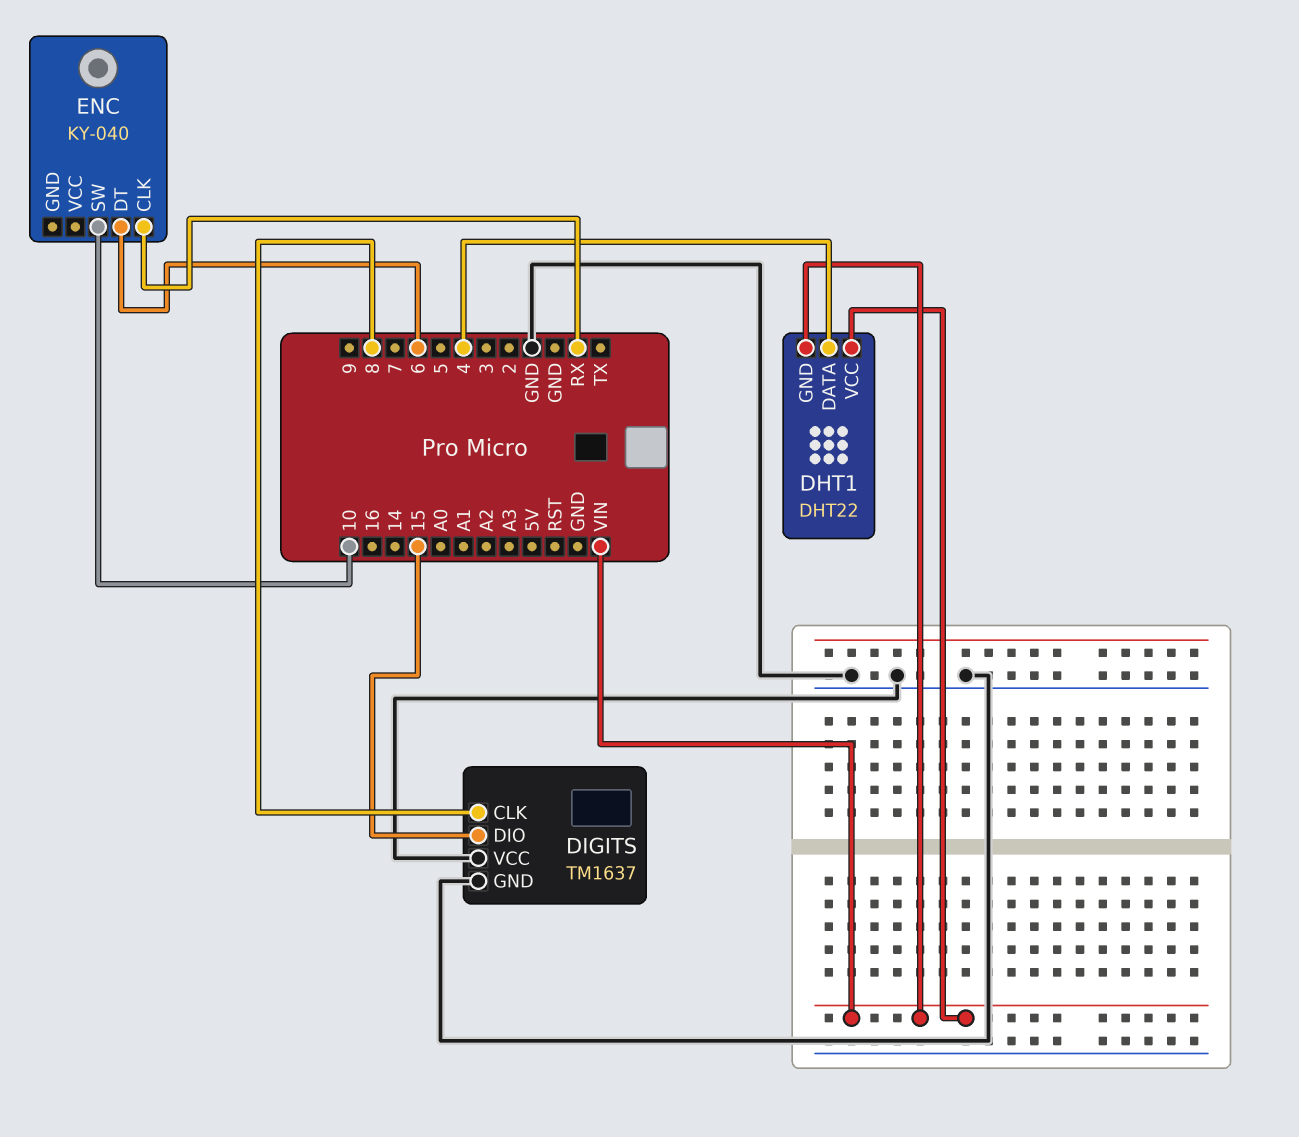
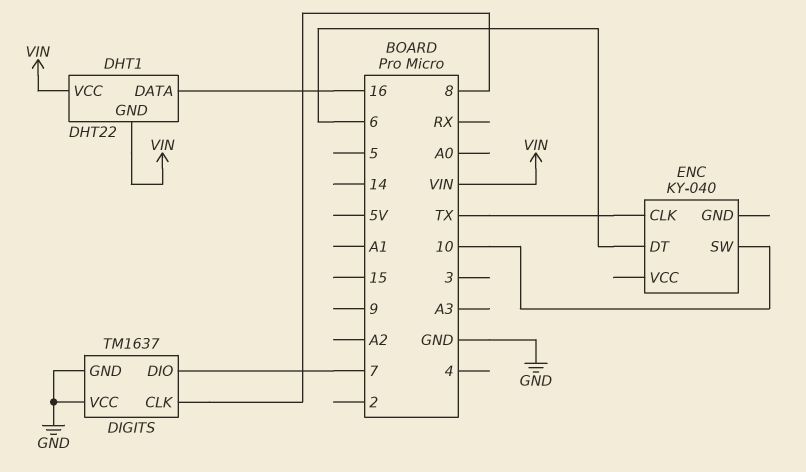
DHT1 pin DATA: 4 -> 16
DIGITS pin DIO: 15 -> 7
ENC pin CLK: RX -> TX

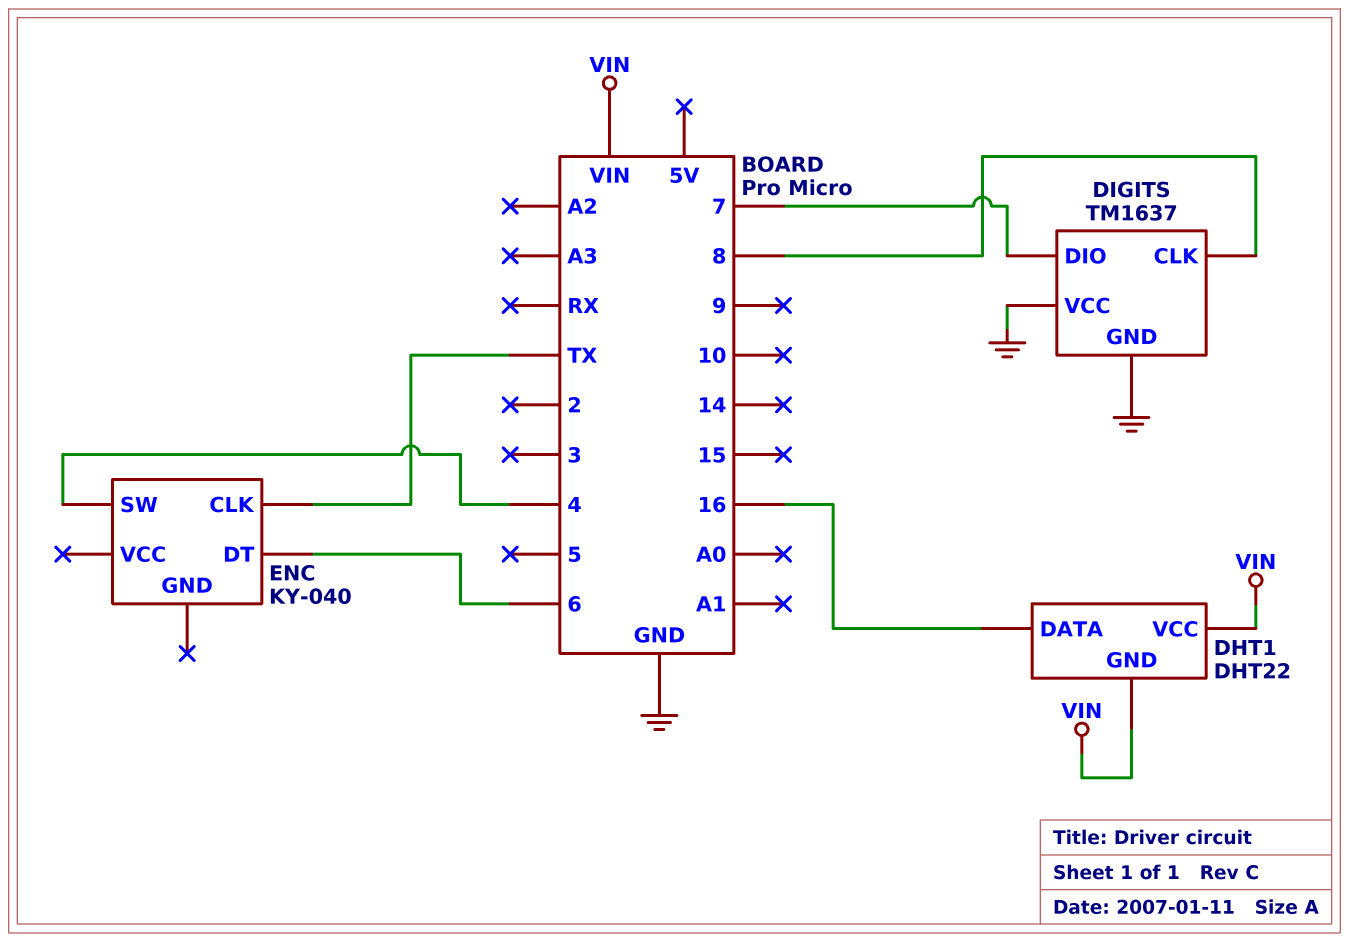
ENC pin SW: 10 -> 4

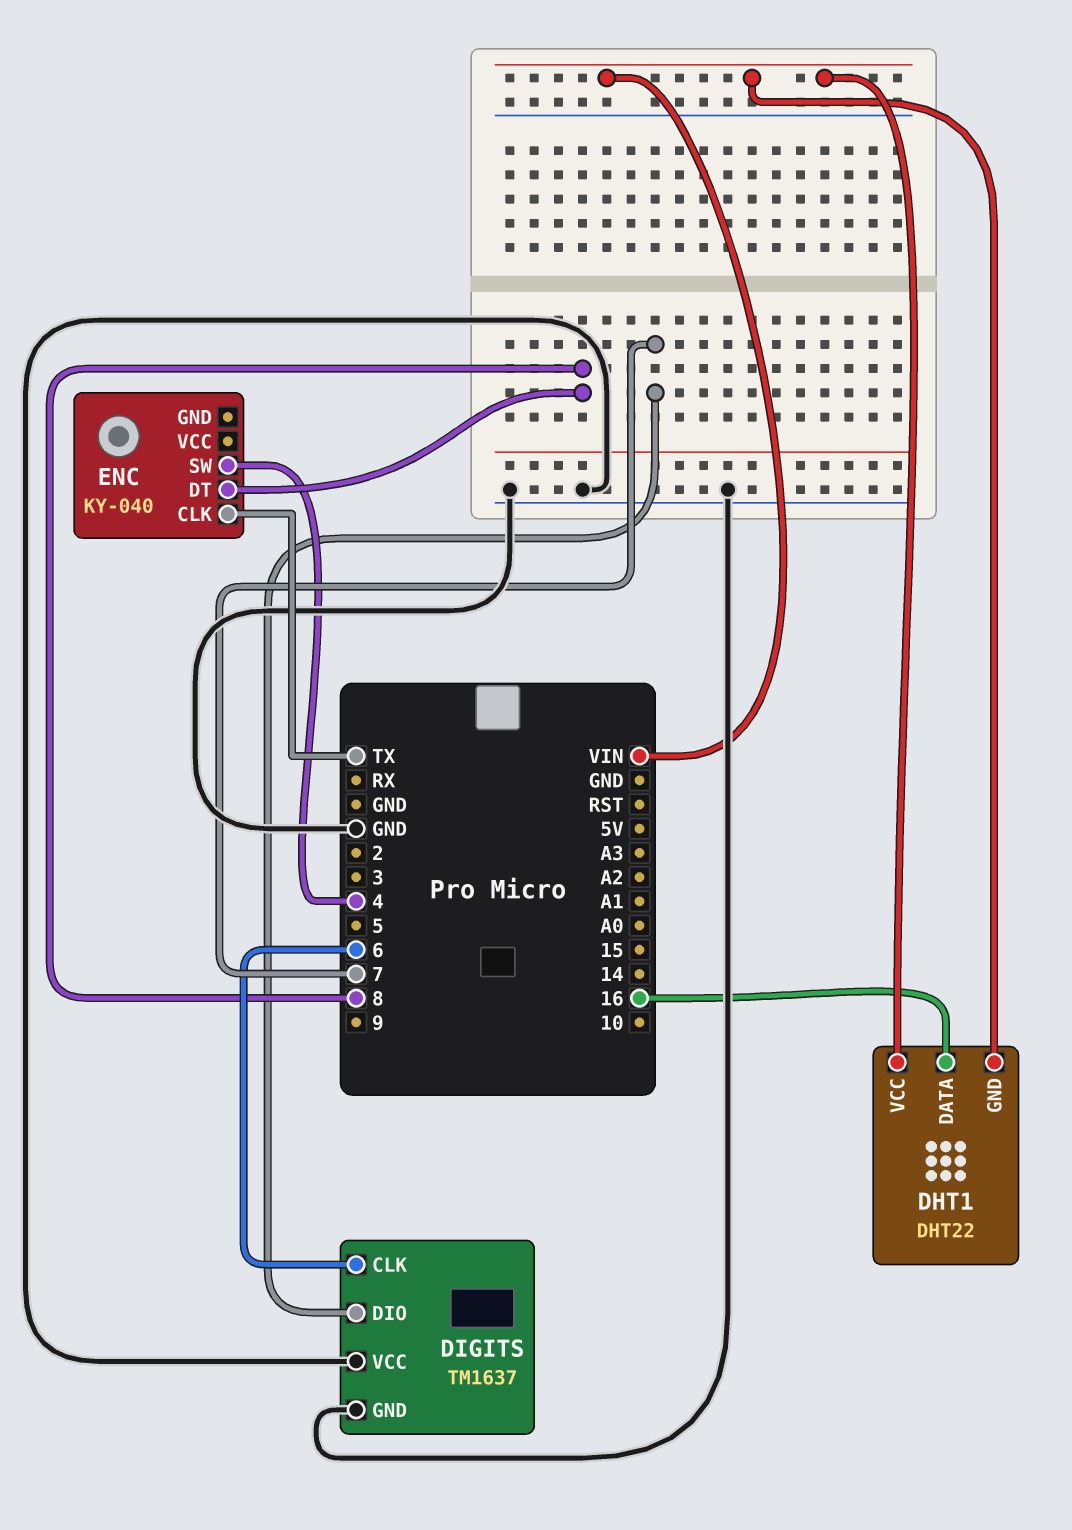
DIGITS pin CLK: 8 -> 6
ENC pin DT: 6 -> 8

